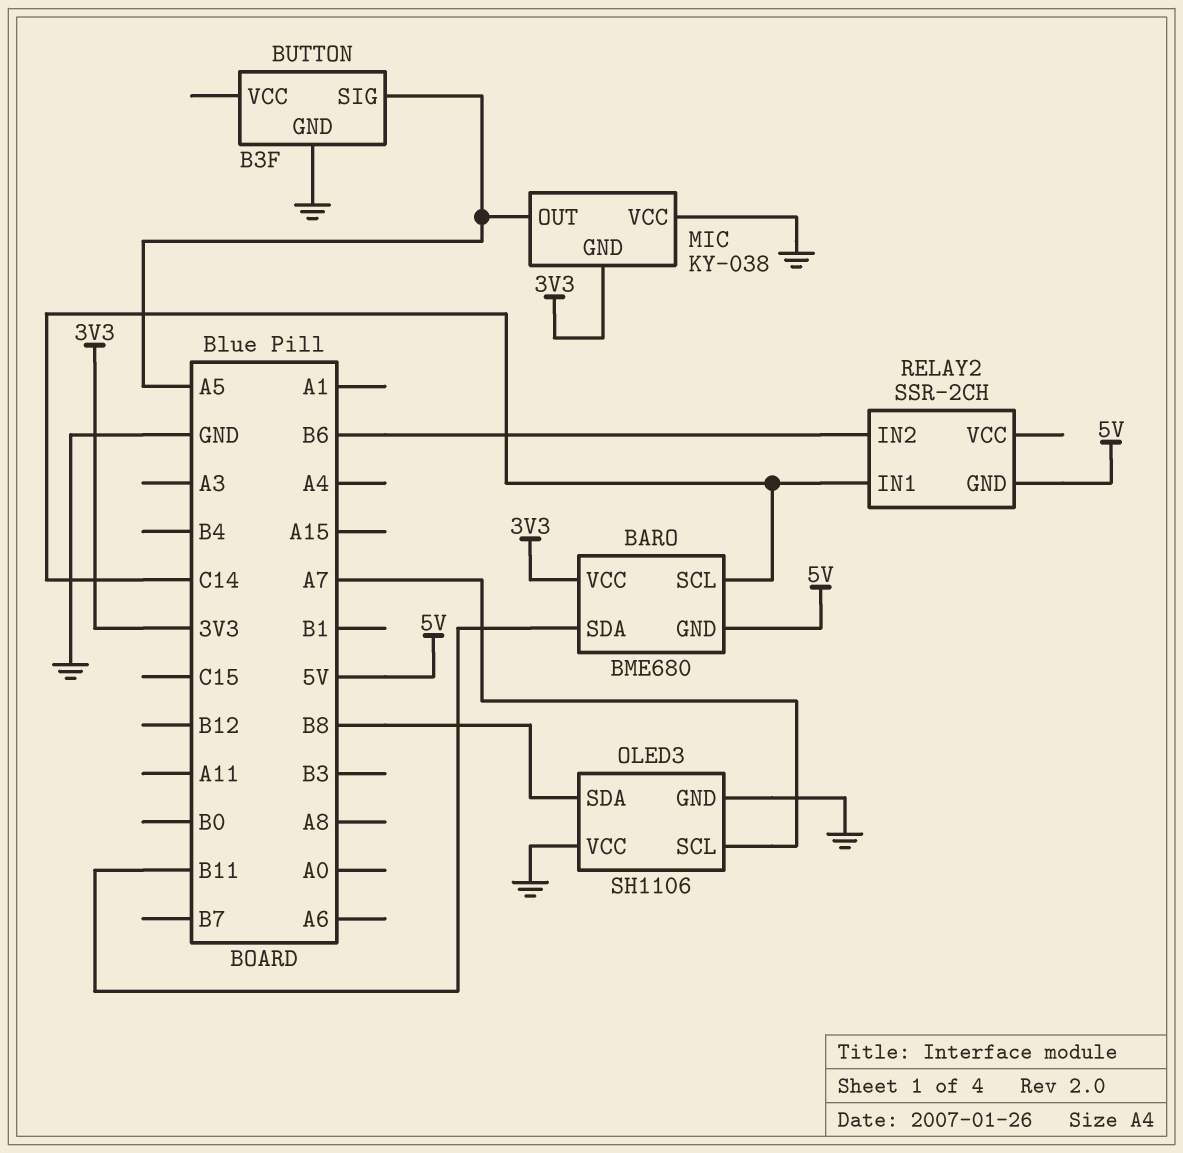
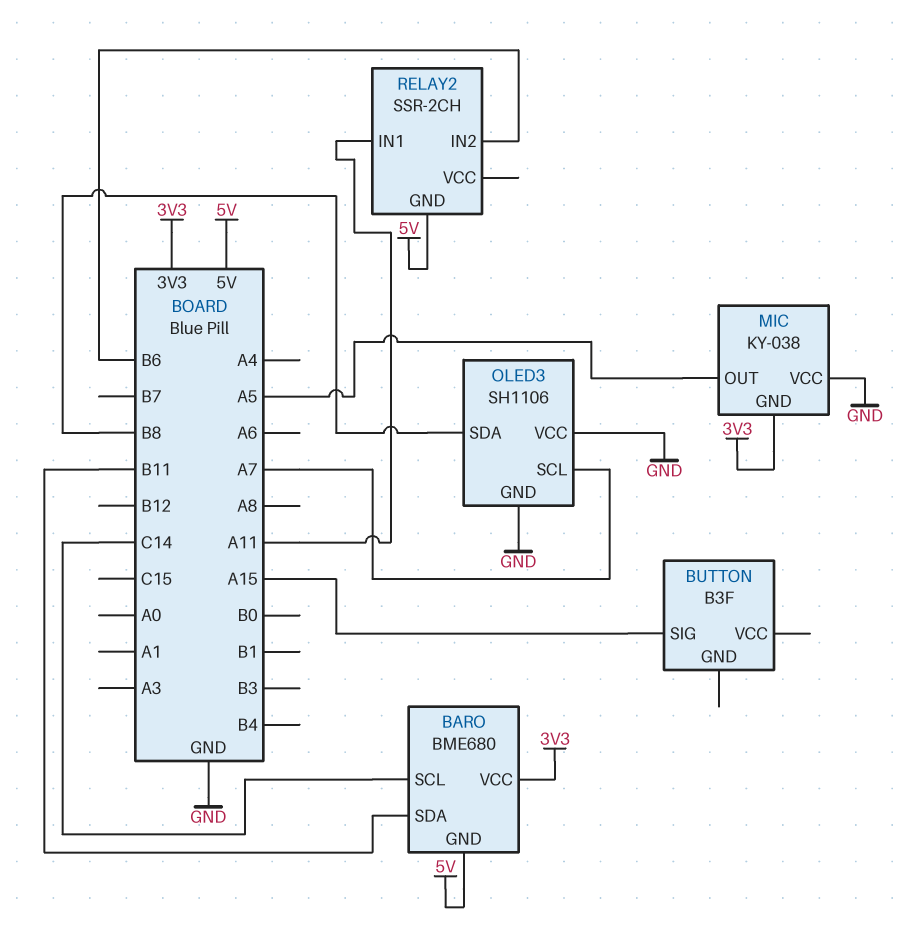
BUTTON pin GND: GND -> none
BUTTON pin SIG: A5 -> A15
RELAY2 pin IN1: C14 -> A11

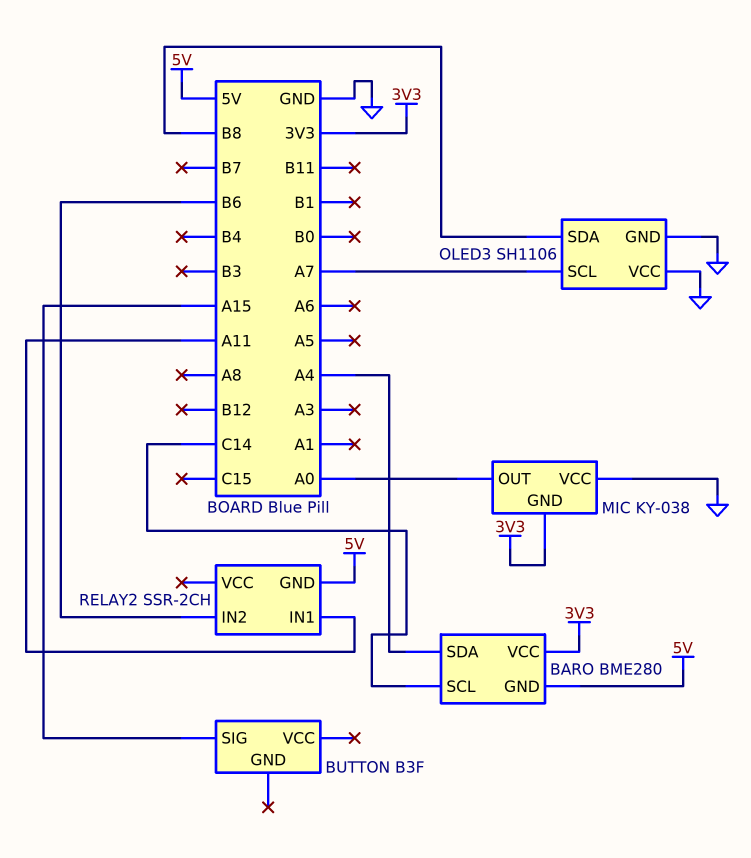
BARO: BME680 -> BME280
BARO pin SDA: B11 -> A4
MIC pin OUT: A5 -> A0

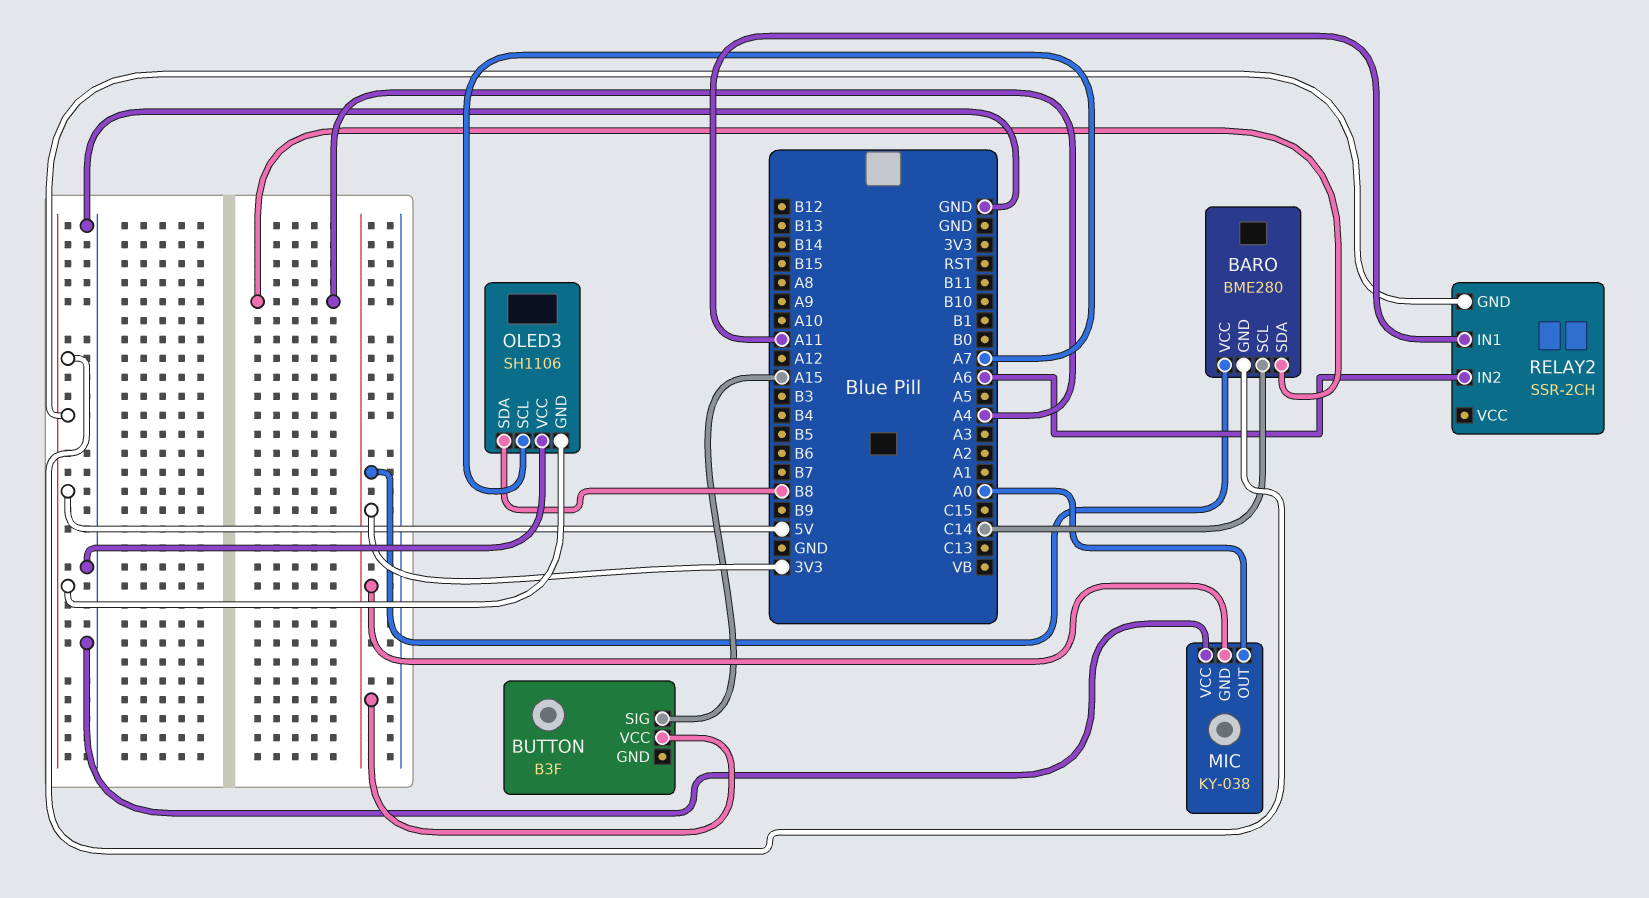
BUTTON pin VCC: none -> 3V3
OLED3 pin GND: GND -> 5V
RELAY2 pin IN2: B6 -> A6

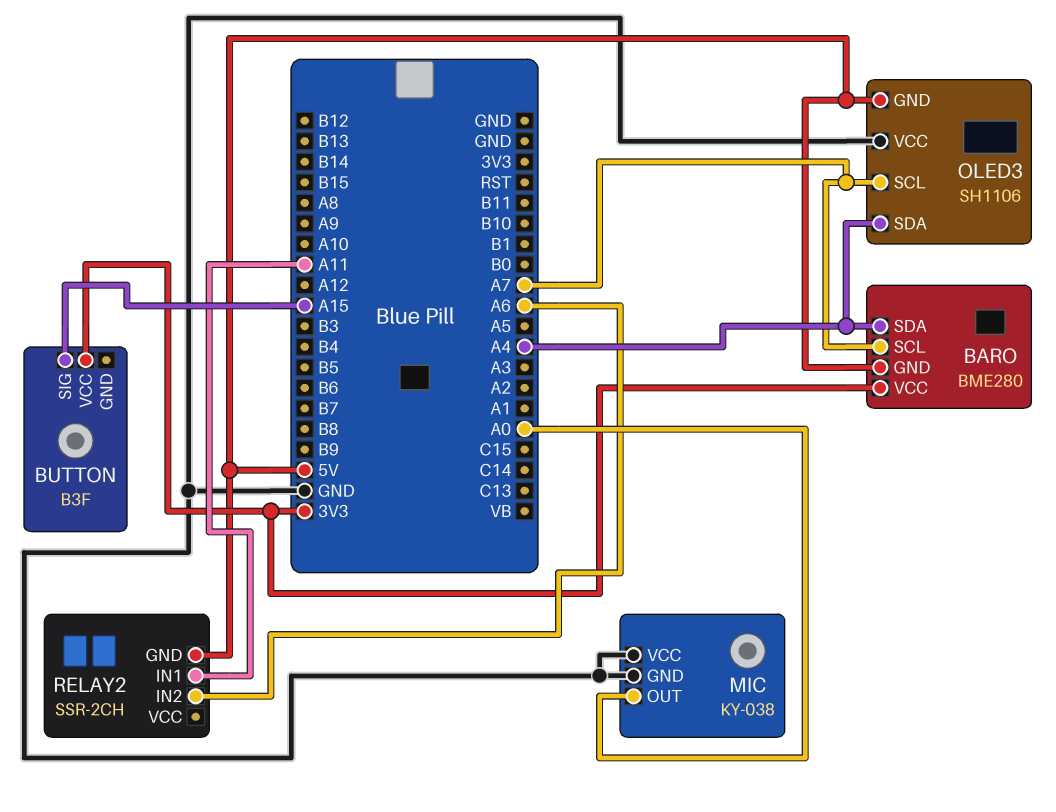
BARO pin SCL: C14 -> A7
MIC pin GND: 3V3 -> GND
OLED3 pin SDA: B8 -> A4

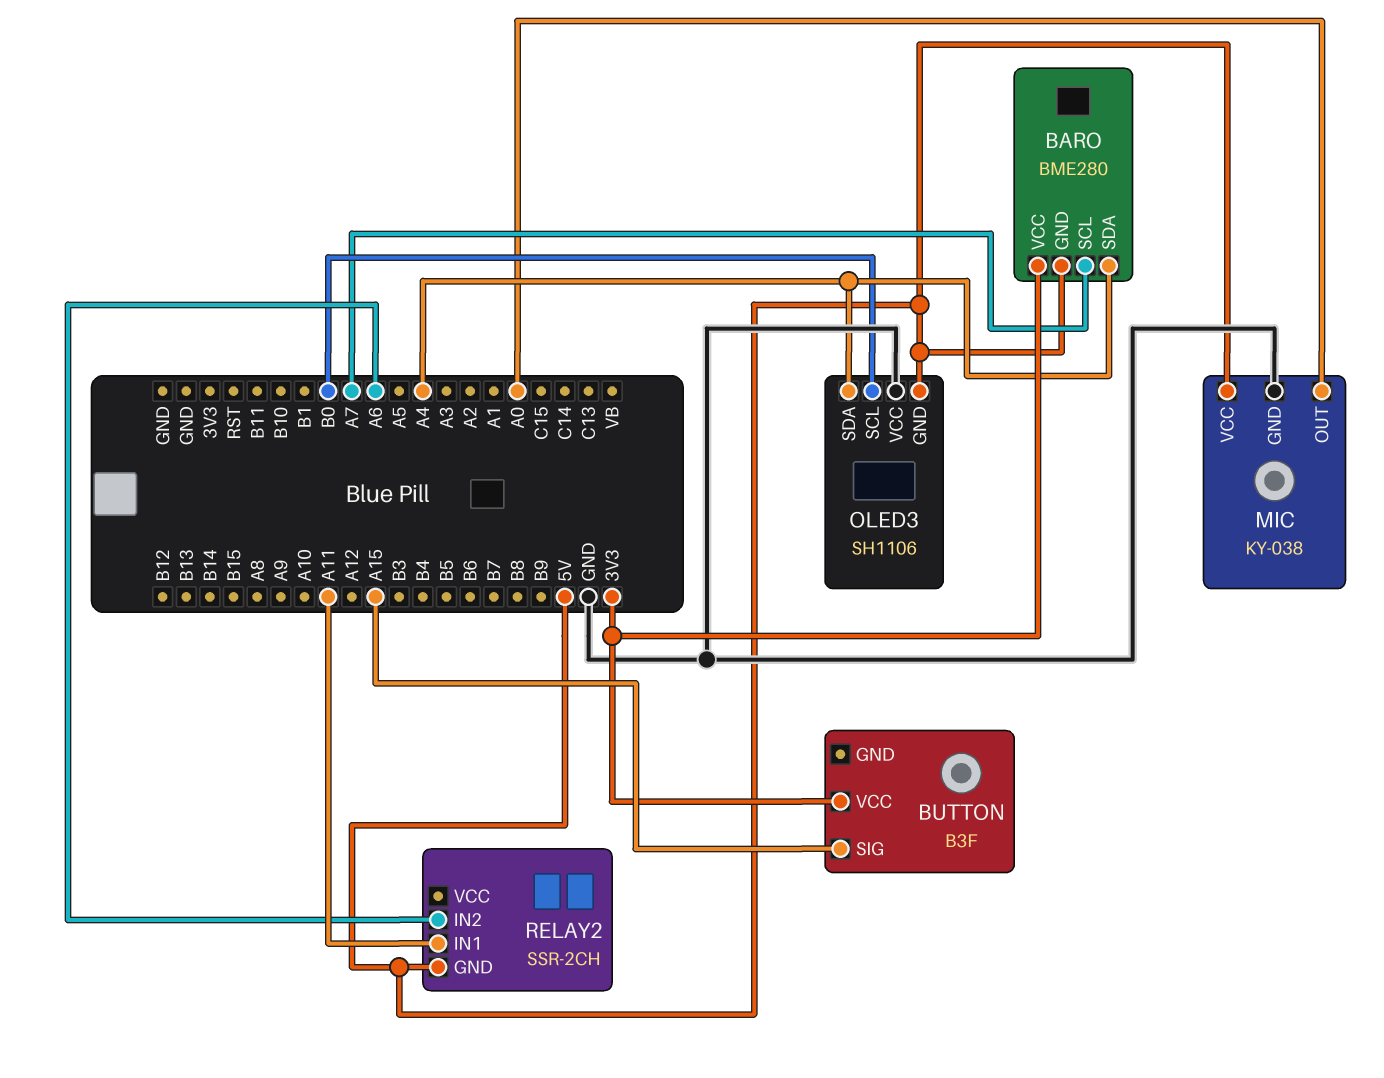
MIC pin VCC: GND -> 5V
OLED3 pin SCL: A7 -> B0

